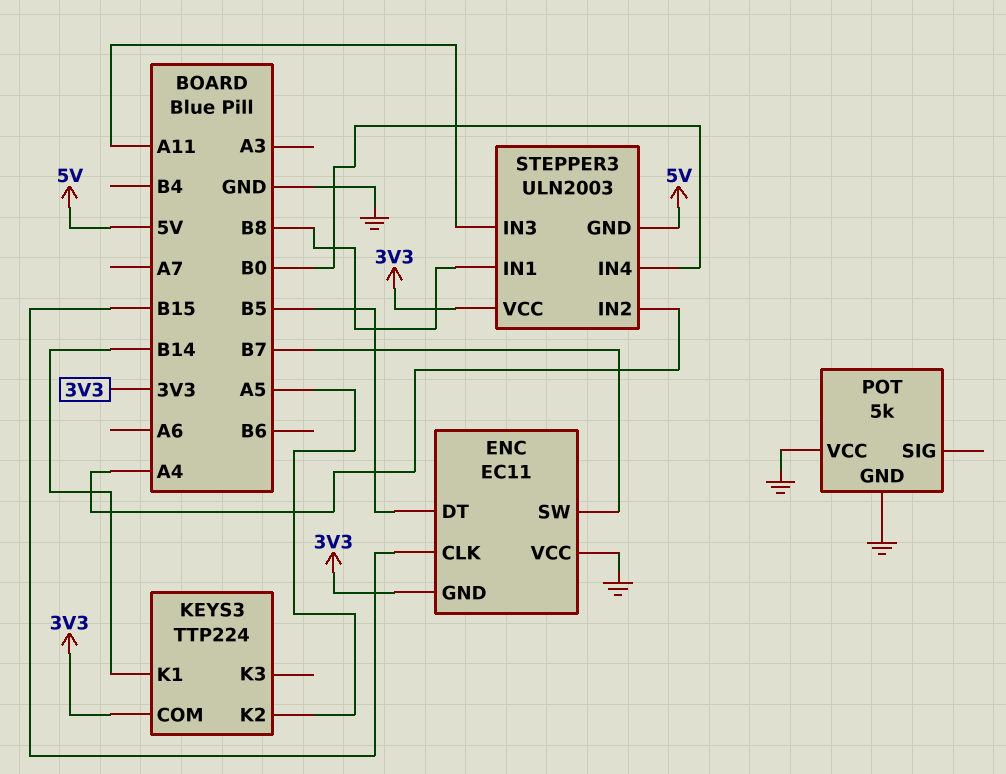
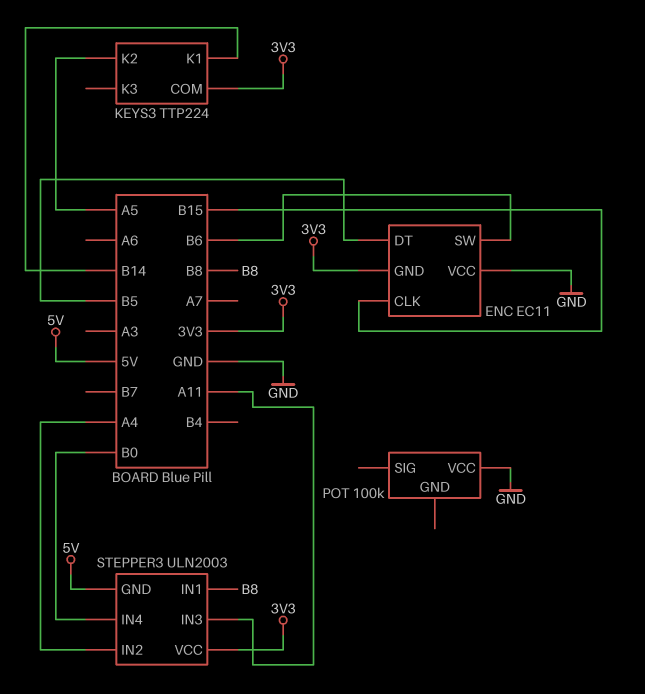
ENC pin SW: B7 -> B6
POT: 5k -> 100k
POT pin GND: GND -> none

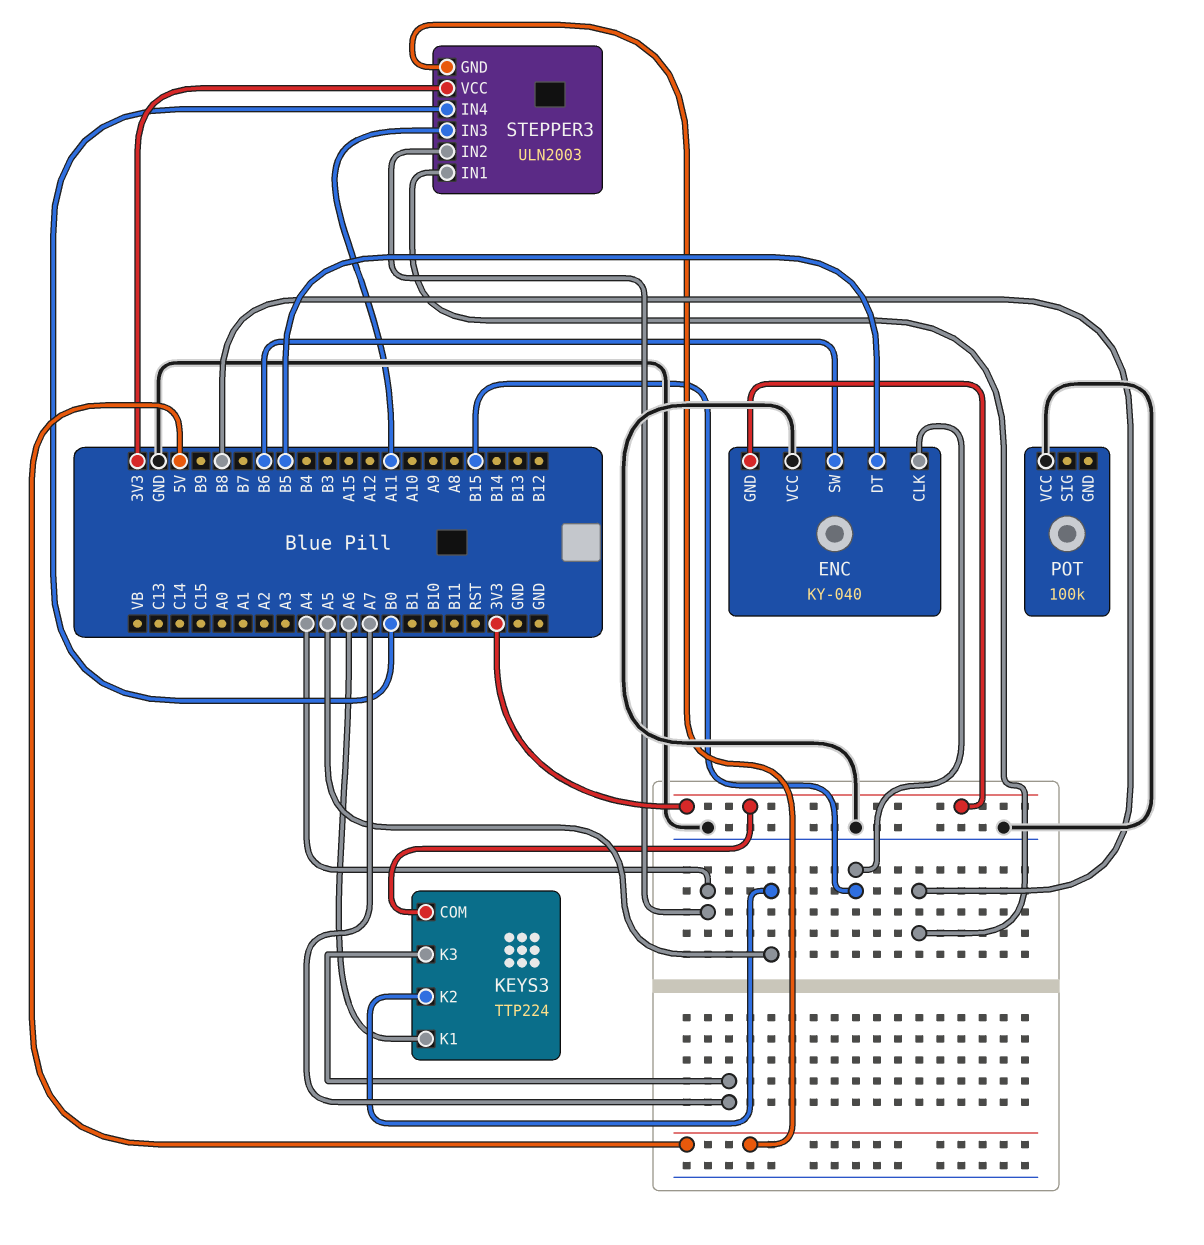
ENC: EC11 -> KY-040
KEYS3 pin K1: B14 -> A6
KEYS3 pin K3: none -> A7

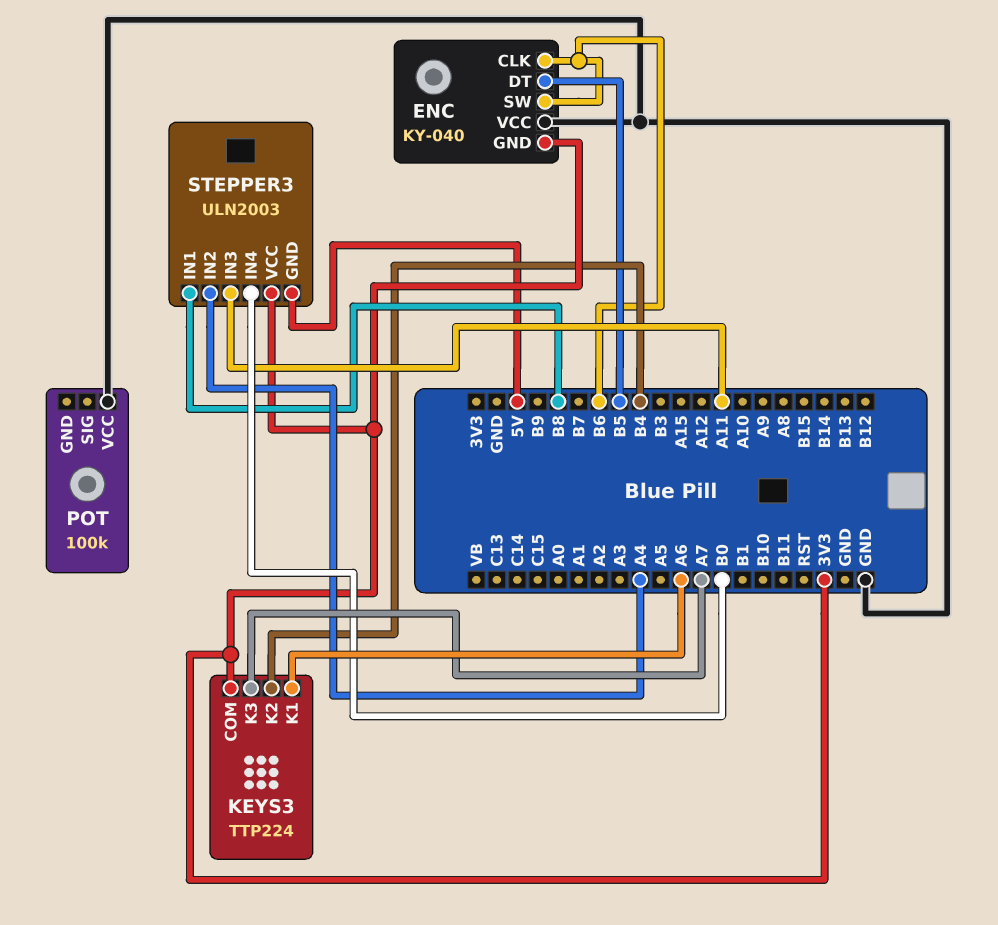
ENC pin CLK: B15 -> B6
KEYS3 pin K2: A5 -> B4

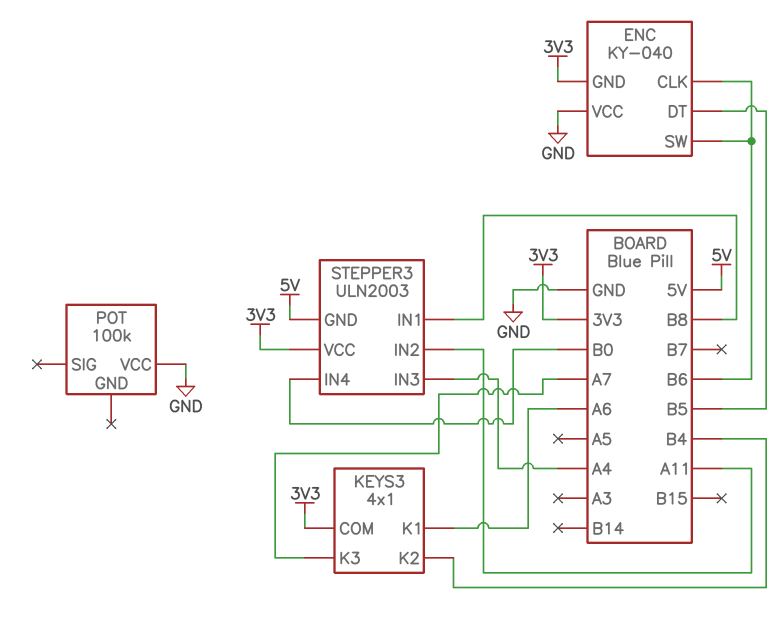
KEYS3: TTP224 -> 4x1
STEPPER3 pin IN2: A4 -> A11
STEPPER3 pin IN3: A11 -> A4

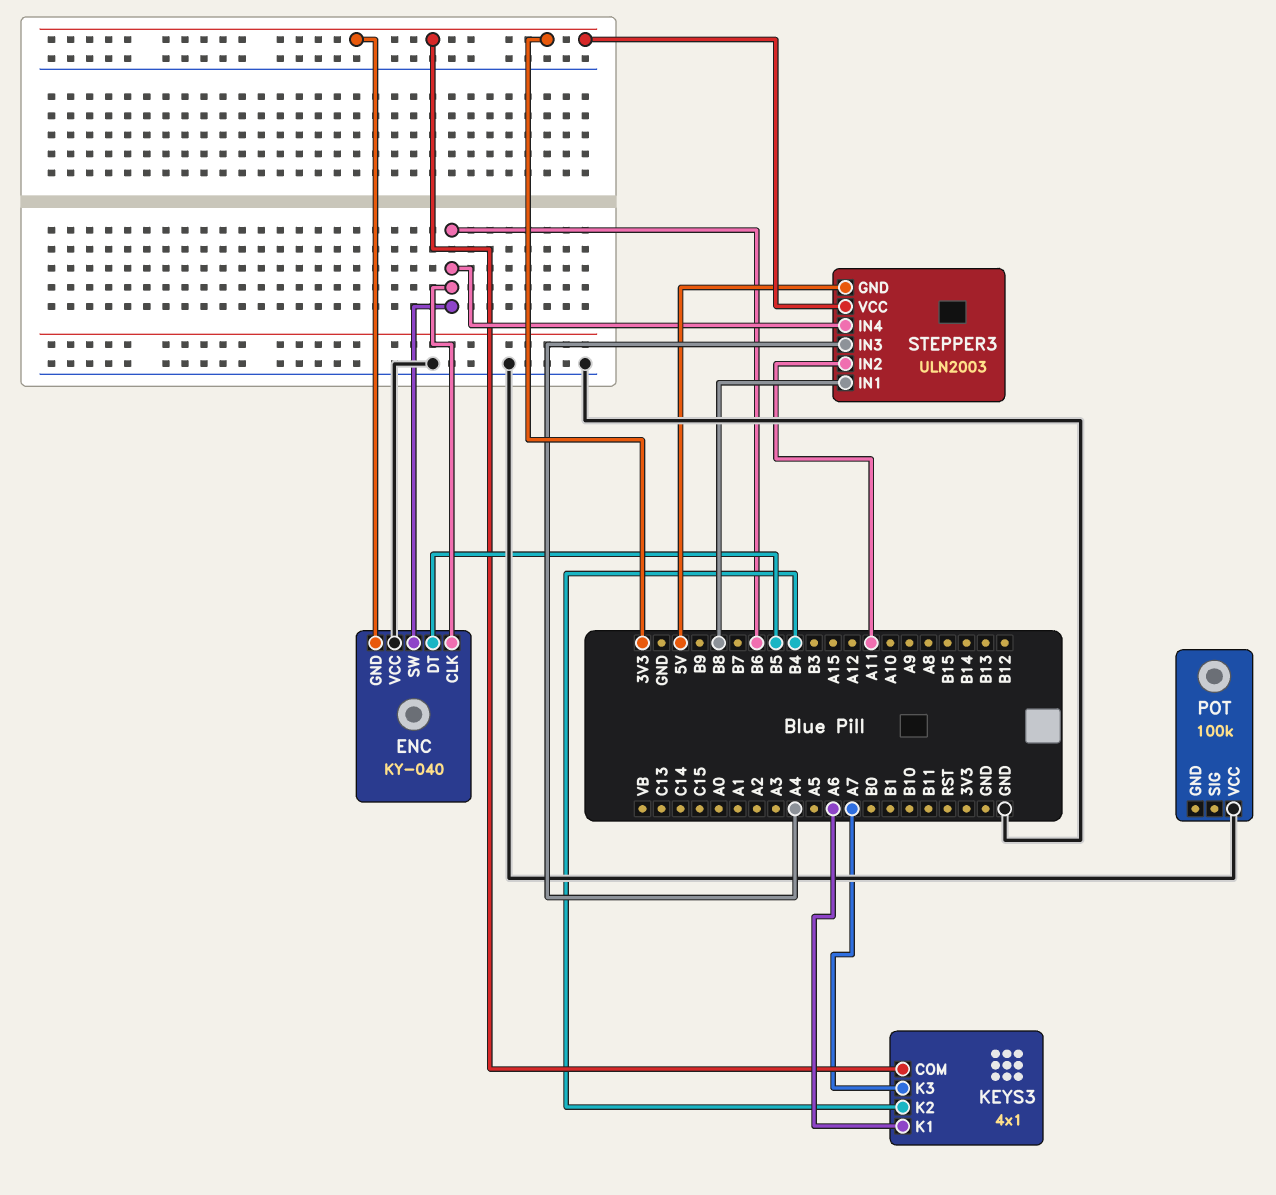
STEPPER3 pin IN4: B0 -> B6

